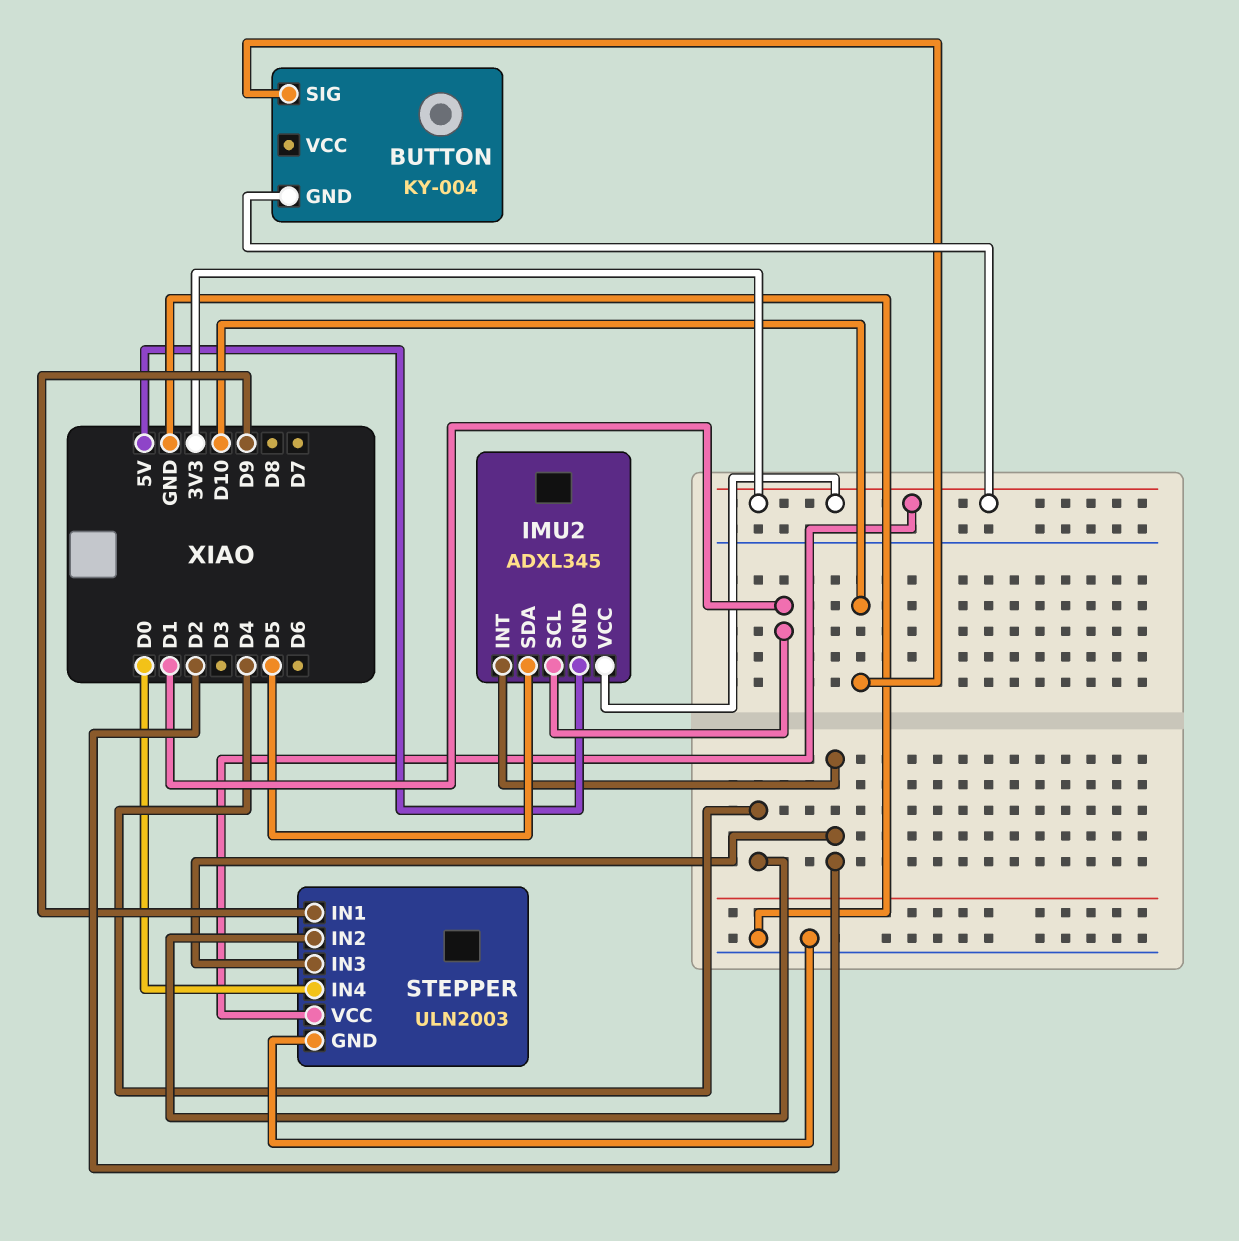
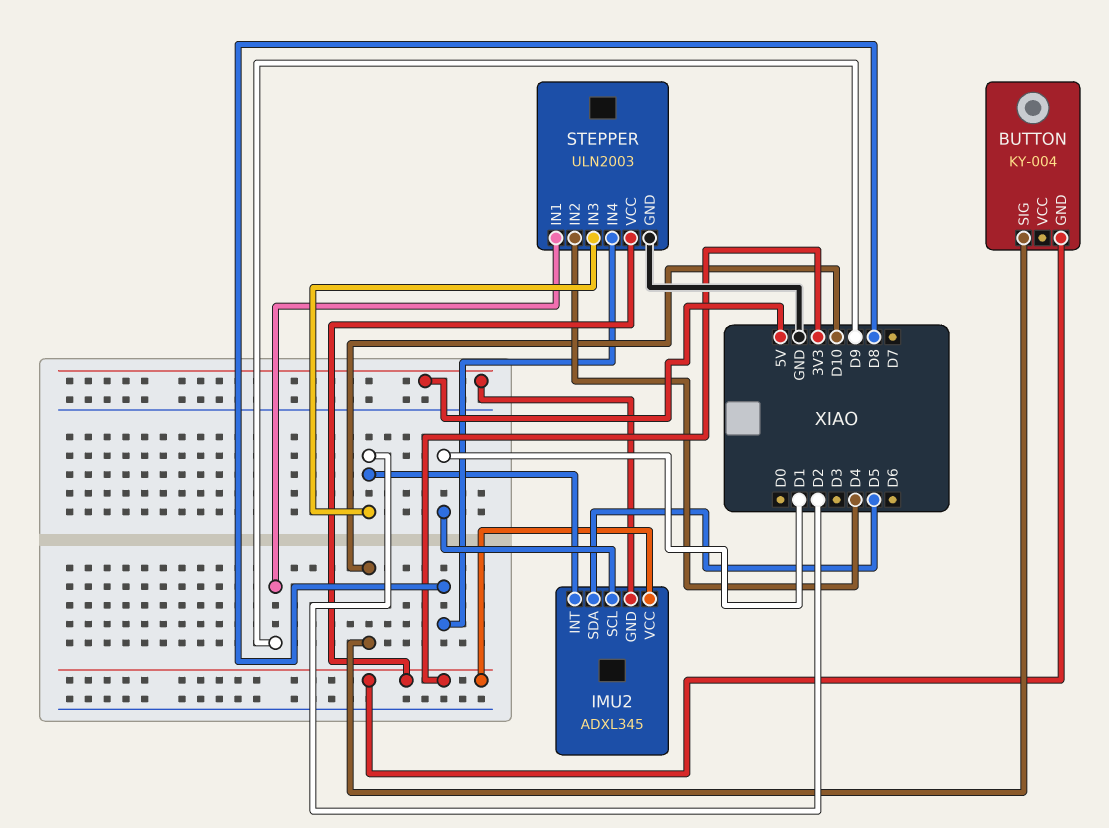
STEPPER pin IN4: D0 -> D8

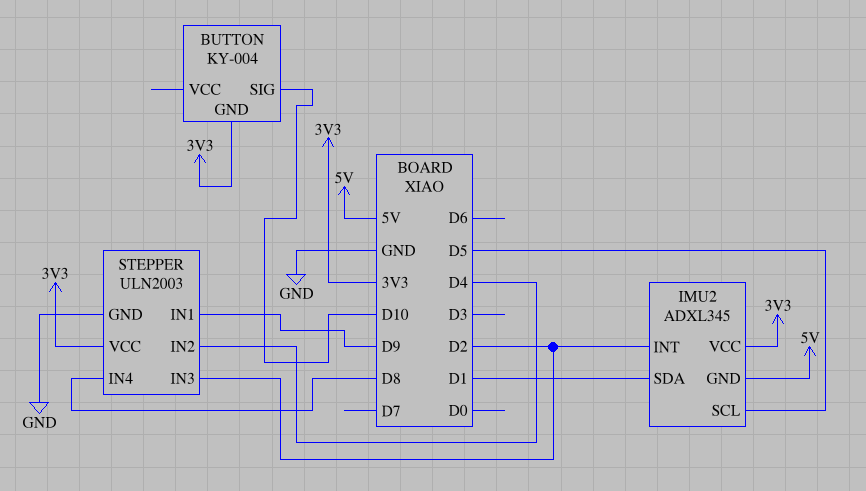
IMU2 pin SCL: D1 -> D5
IMU2 pin SDA: D5 -> D1

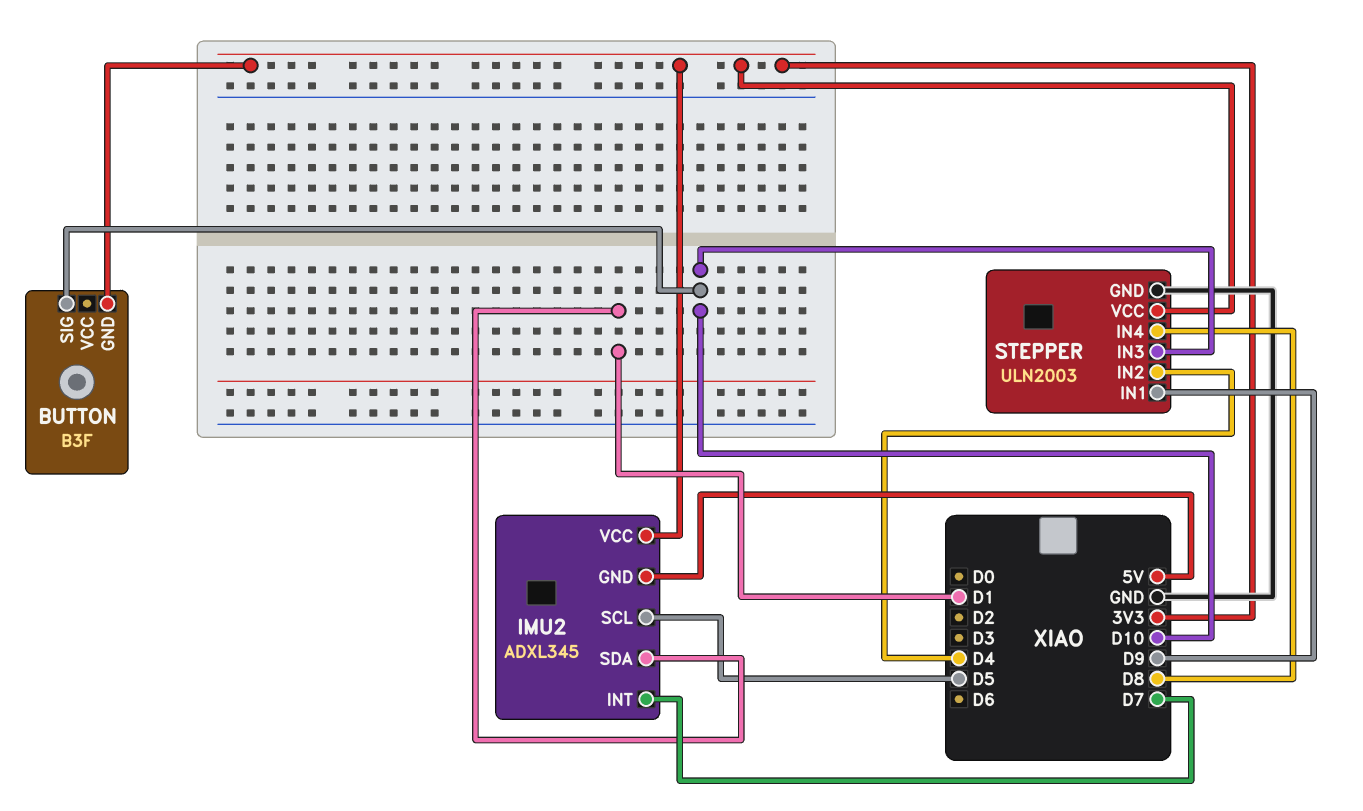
BUTTON: KY-004 -> B3F
IMU2 pin INT: D2 -> D7
STEPPER pin IN3: D2 -> D10

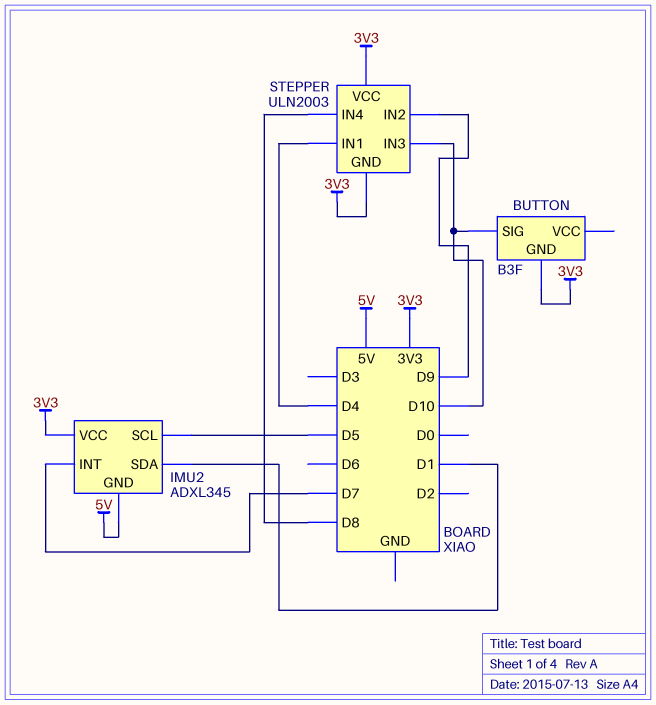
STEPPER pin GND: GND -> 3V3
STEPPER pin IN1: D9 -> D4
STEPPER pin IN2: D4 -> D9

